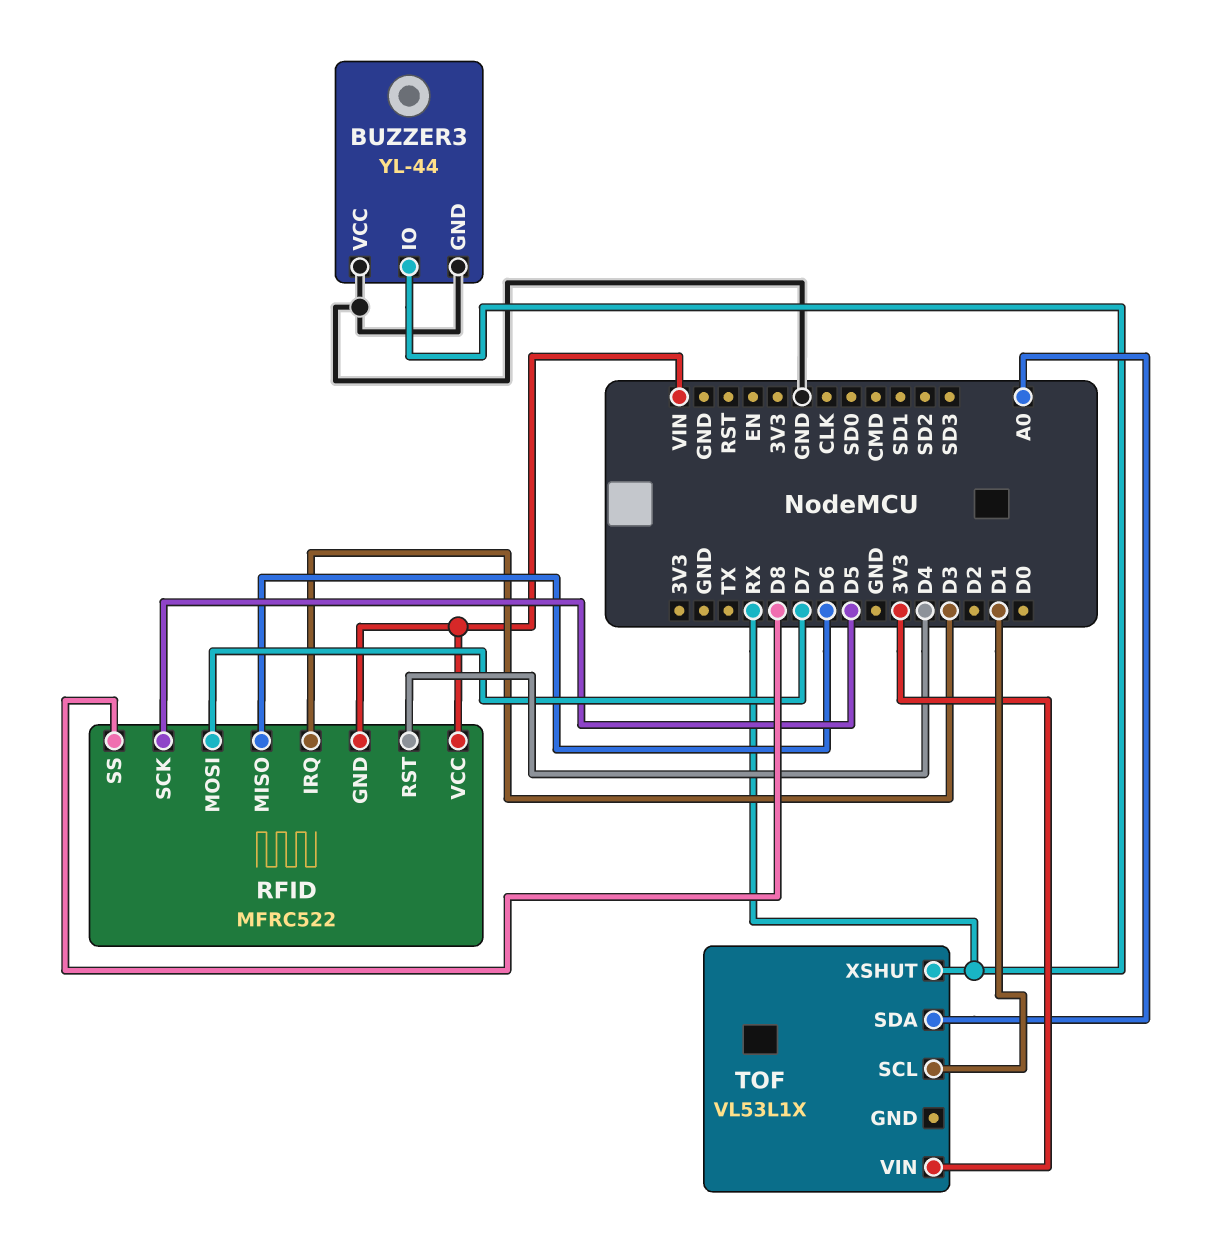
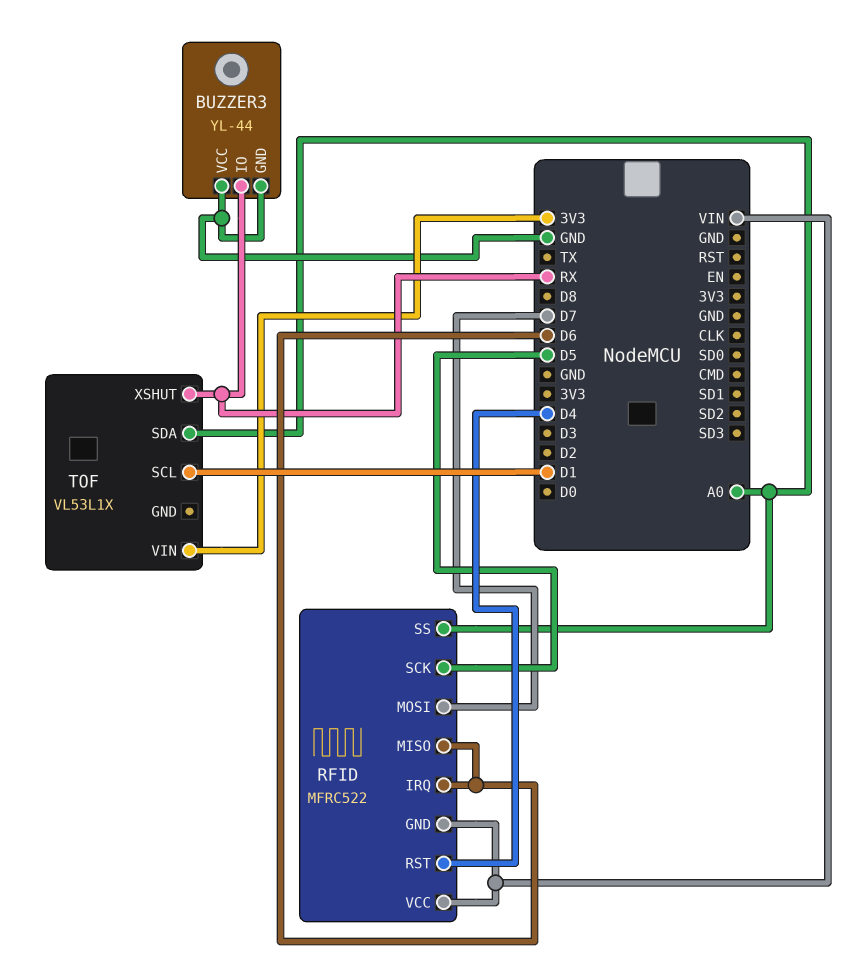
RFID pin IRQ: D3 -> D6
RFID pin SS: D8 -> A0

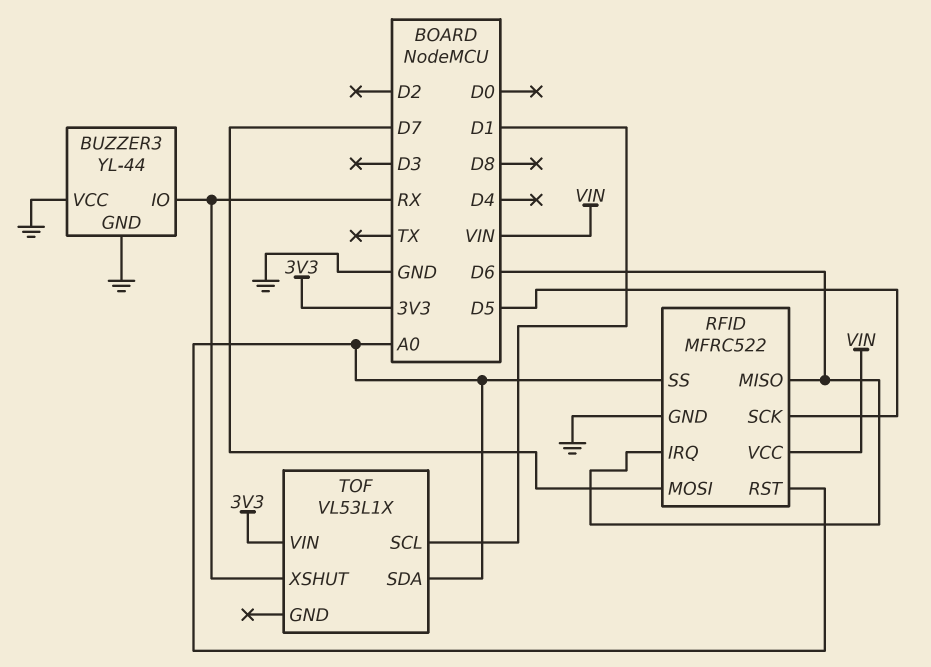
RFID pin GND: VIN -> GND
RFID pin RST: D4 -> A0

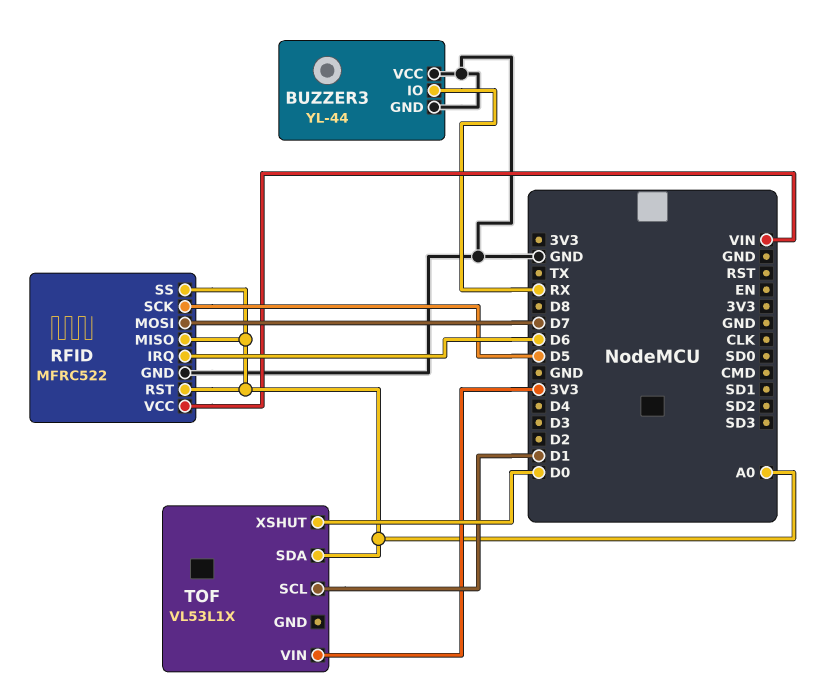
RFID pin MISO: D6 -> A0
TOF pin XSHUT: RX -> D0

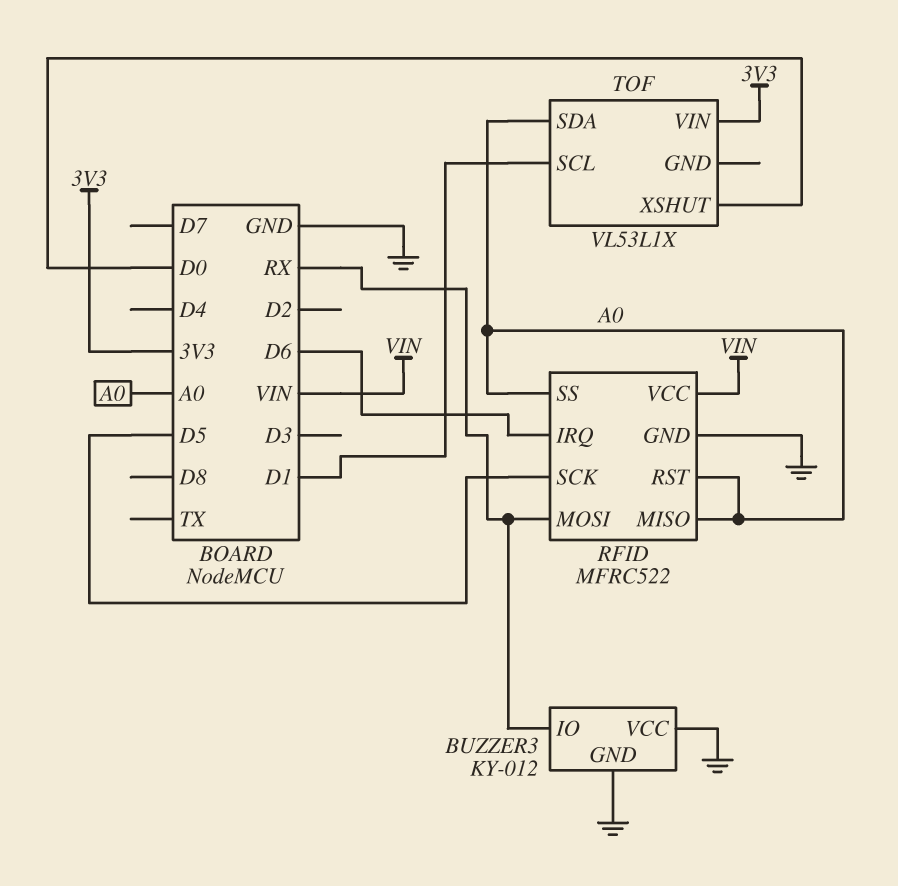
BUZZER3: YL-44 -> KY-012
RFID pin MOSI: D7 -> RX

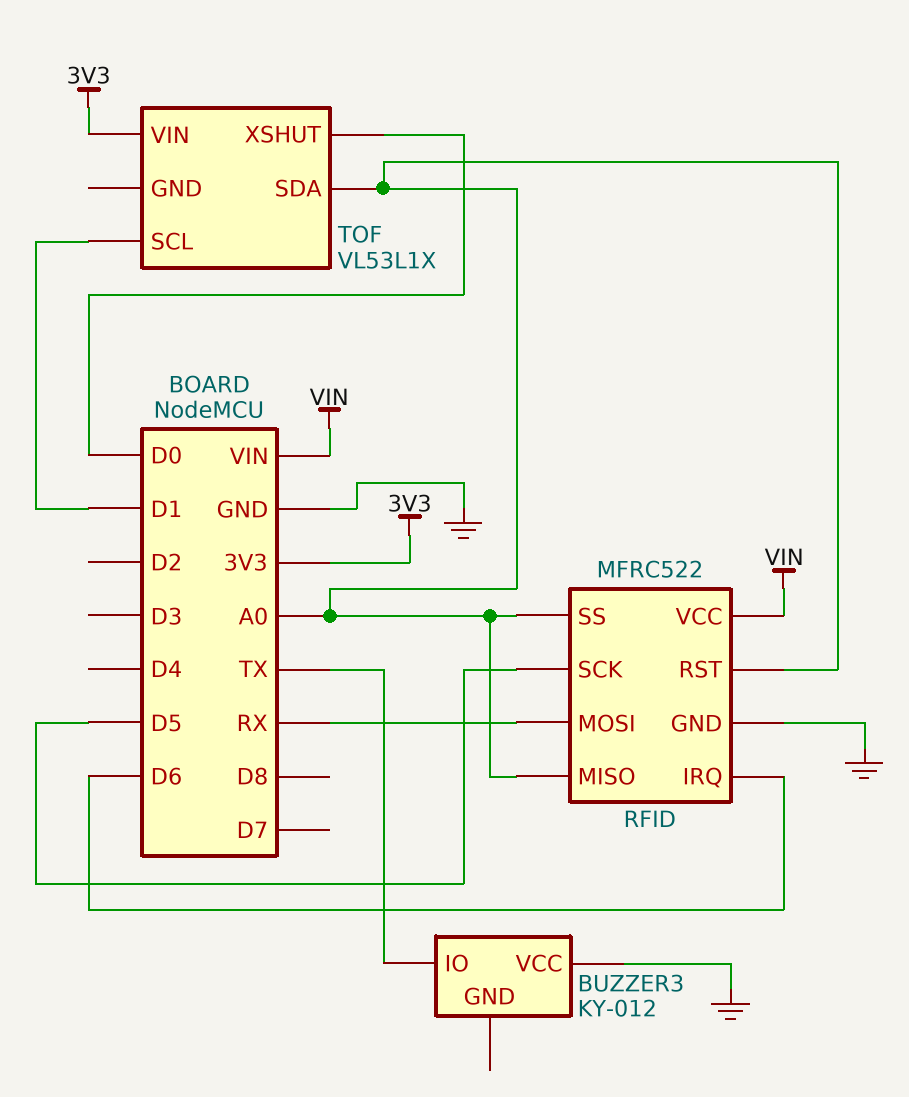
BUZZER3 pin GND: GND -> none
BUZZER3 pin IO: RX -> TX

